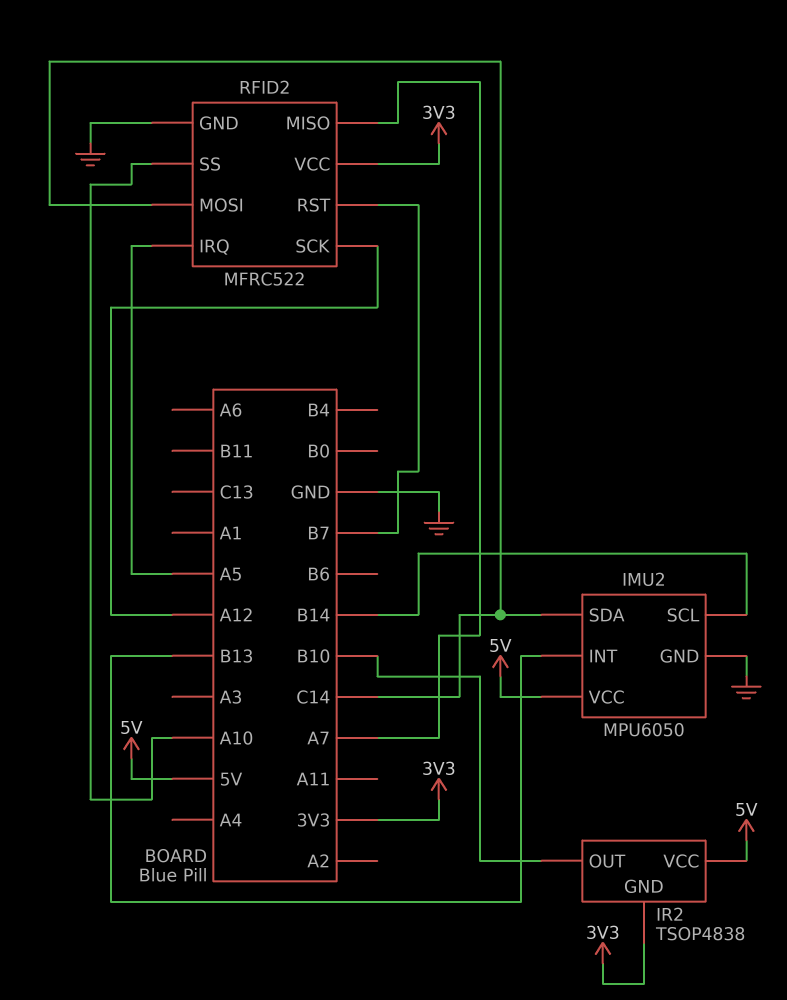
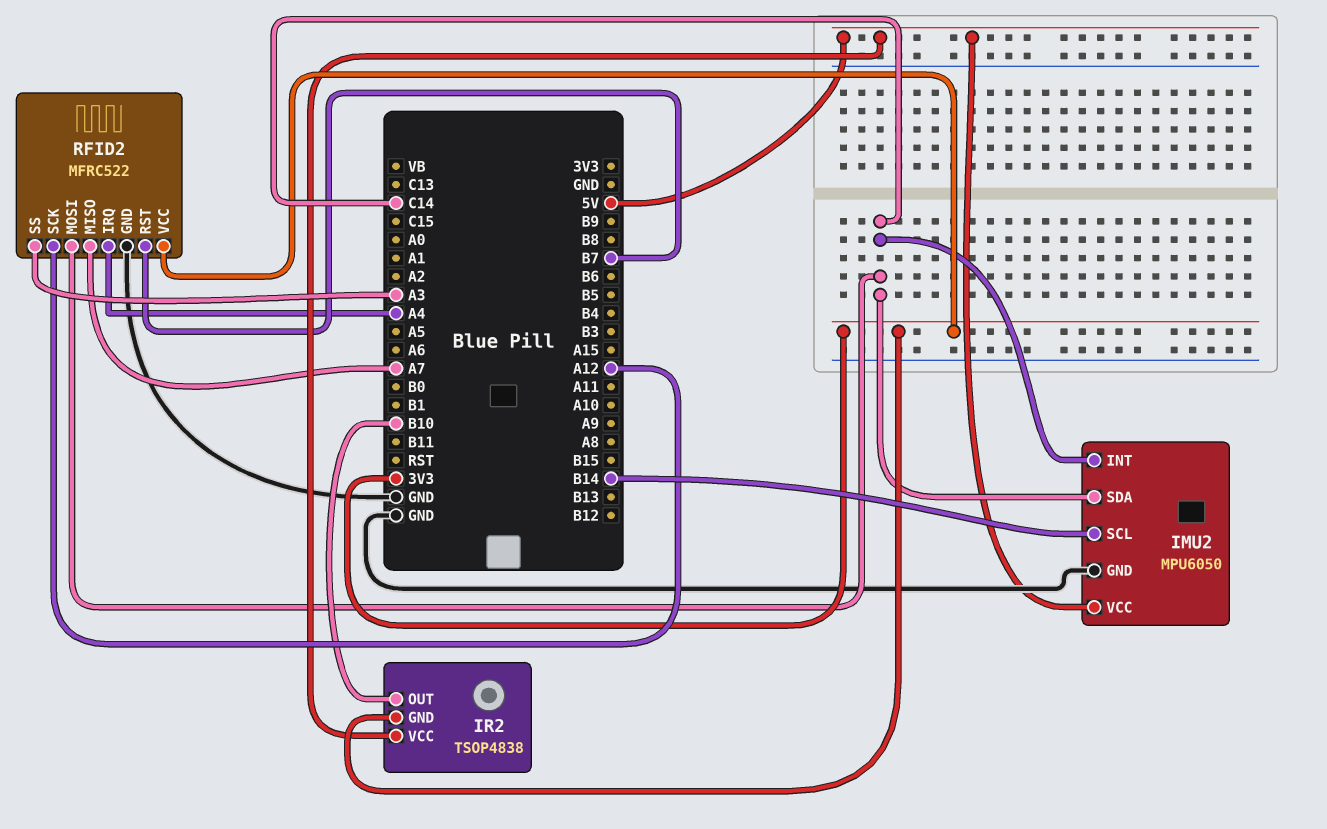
IMU2 pin INT: B13 -> C14
RFID2 pin IRQ: A5 -> A4
RFID2 pin SS: A10 -> A3

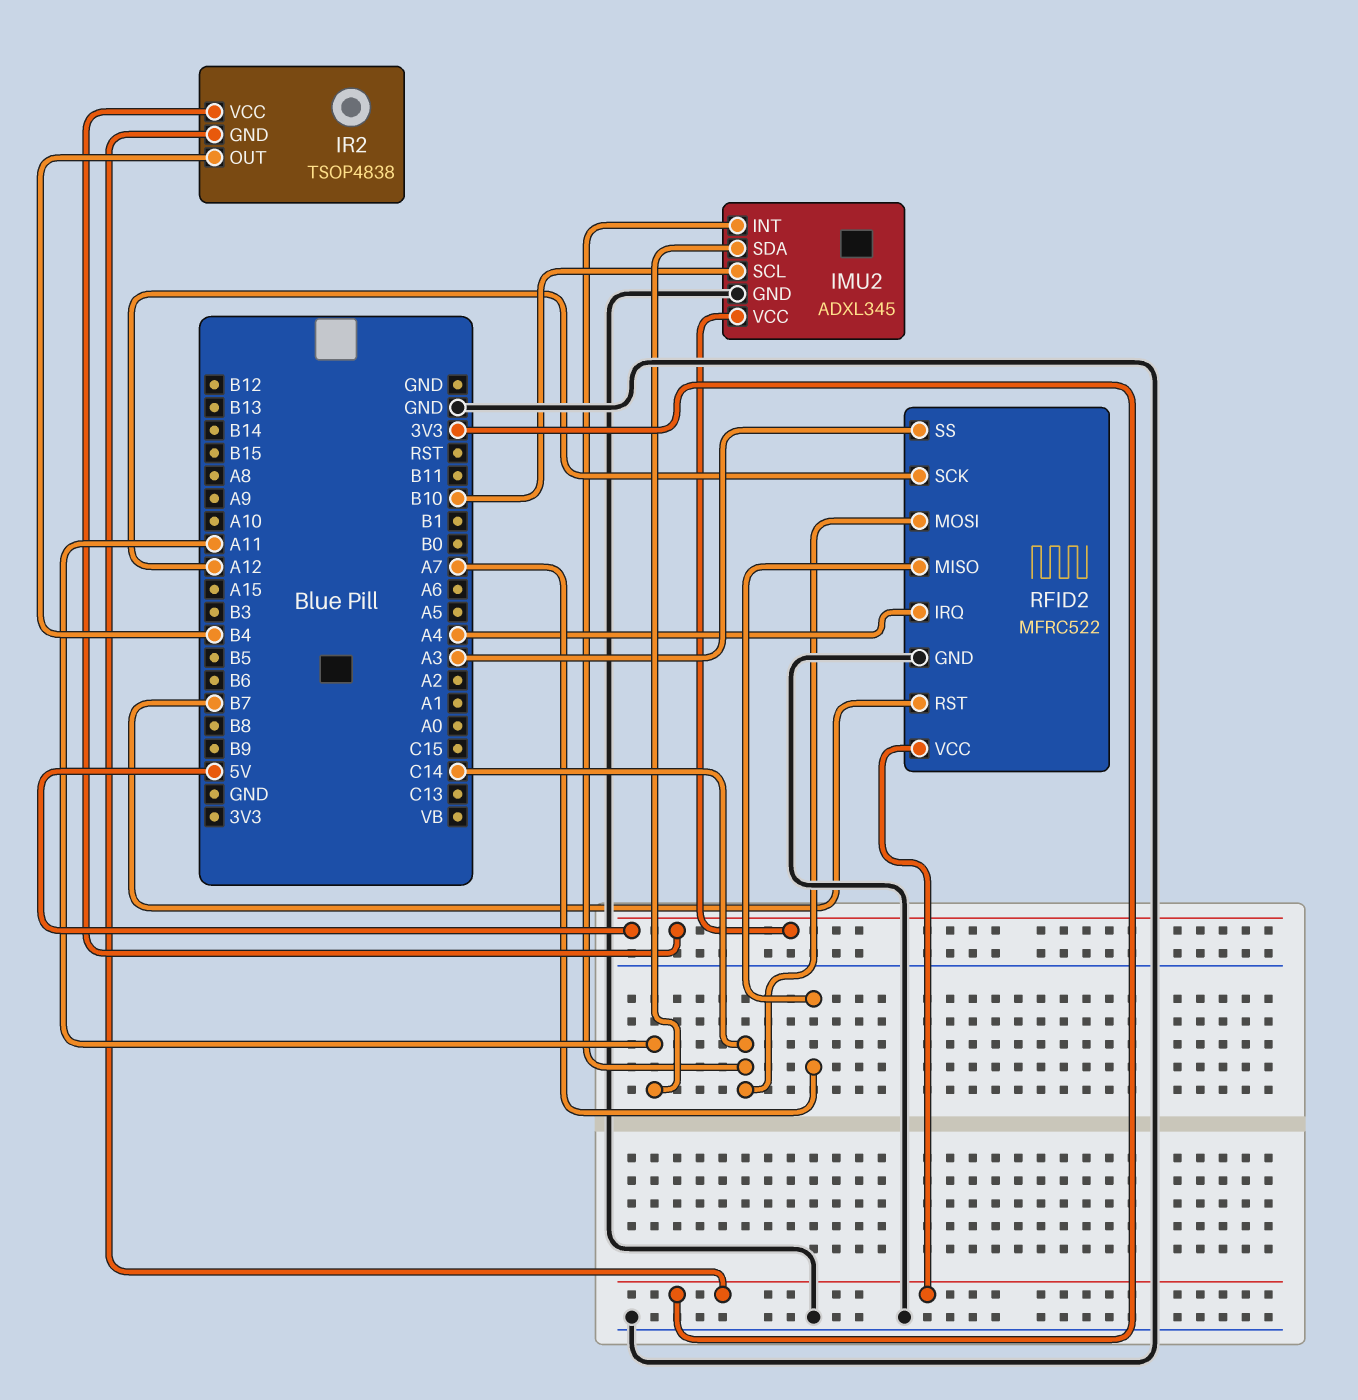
IMU2: MPU6050 -> ADXL345
IMU2 pin SCL: B14 -> B10
IMU2 pin SDA: C14 -> A11
IR2 pin OUT: B10 -> B4

